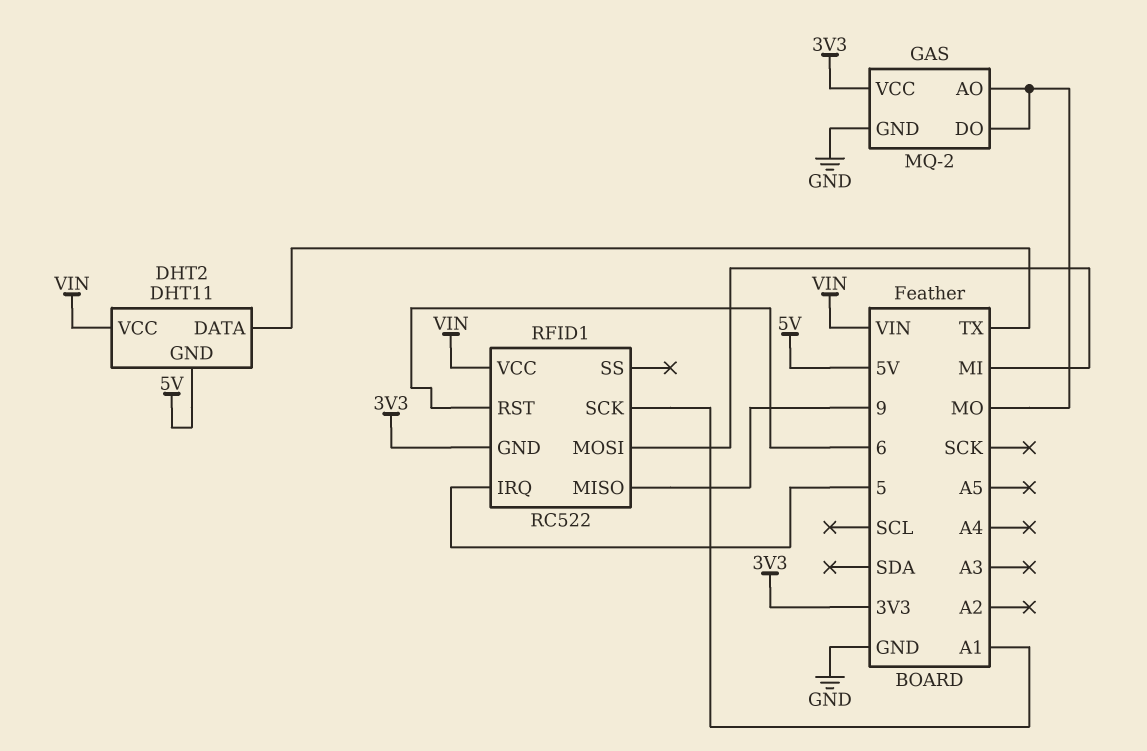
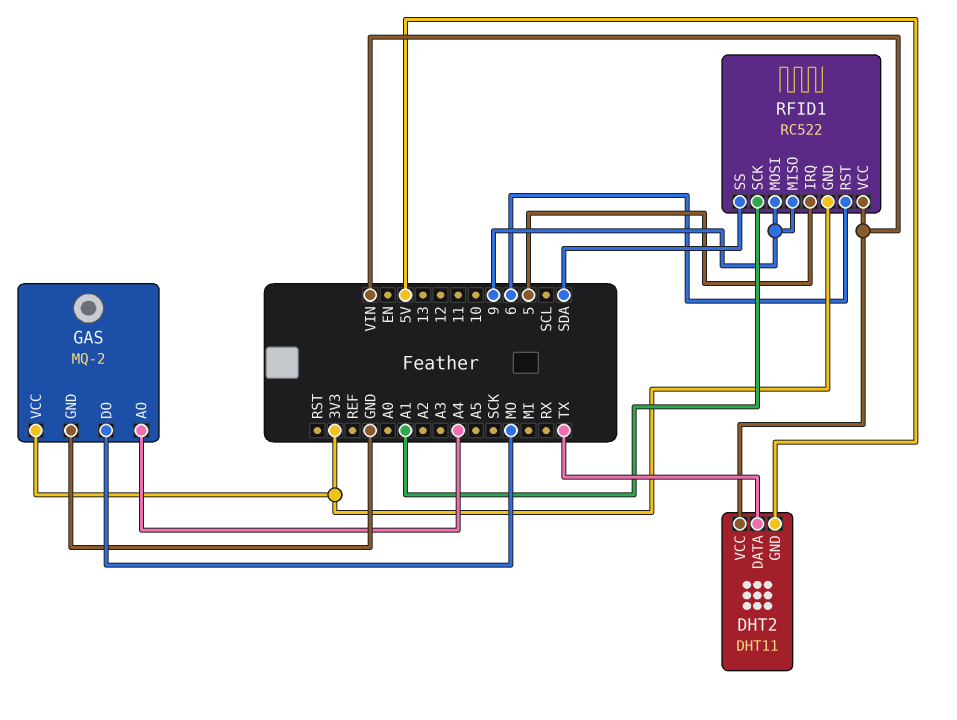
GAS pin AO: MO -> A4
RFID1 pin MOSI: MI -> 9
RFID1 pin SS: none -> SDA

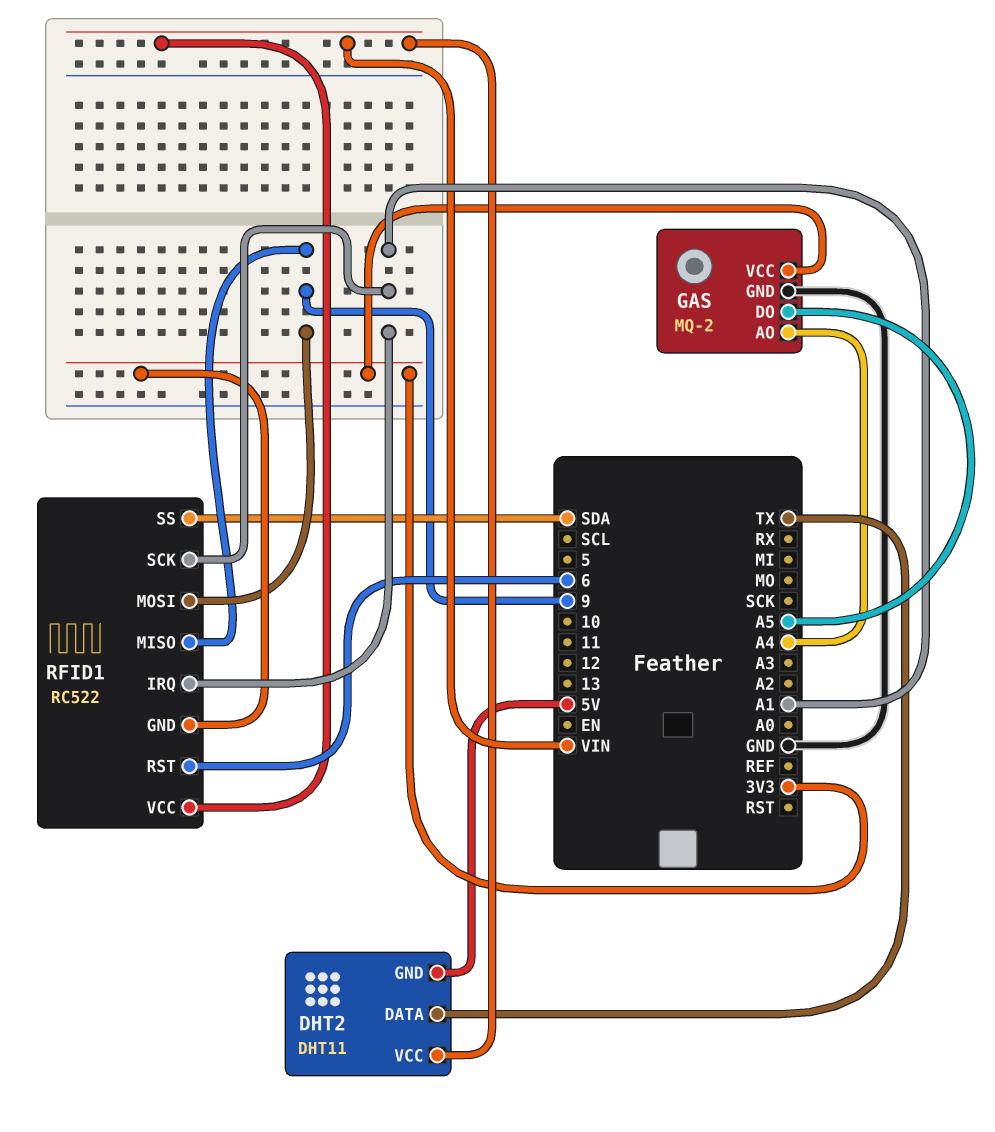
GAS pin DO: MO -> A5
RFID1 pin IRQ: 5 -> A1

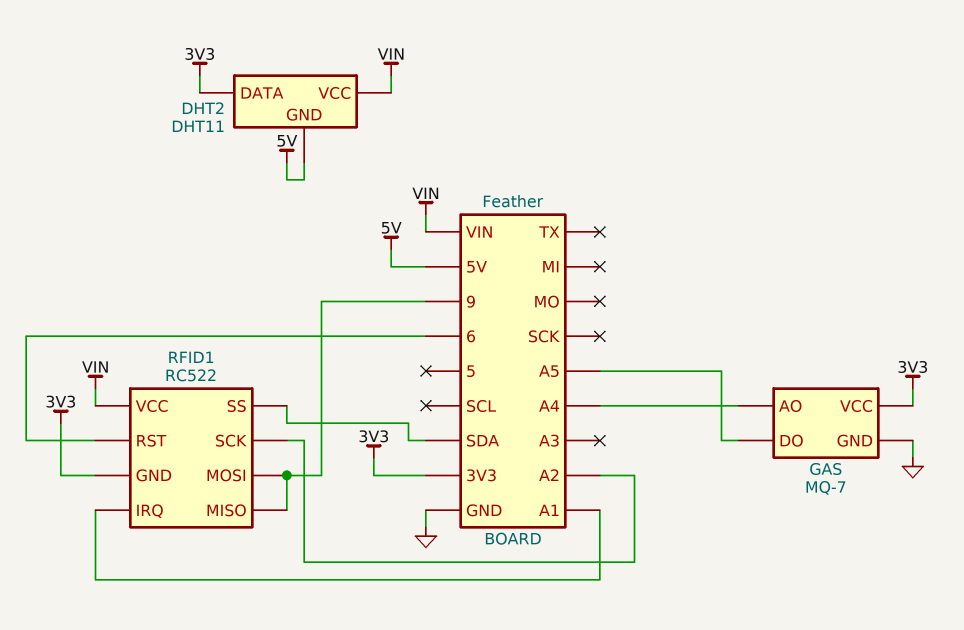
DHT2 pin DATA: TX -> 3V3
GAS: MQ-2 -> MQ-7
RFID1 pin SCK: A1 -> A2

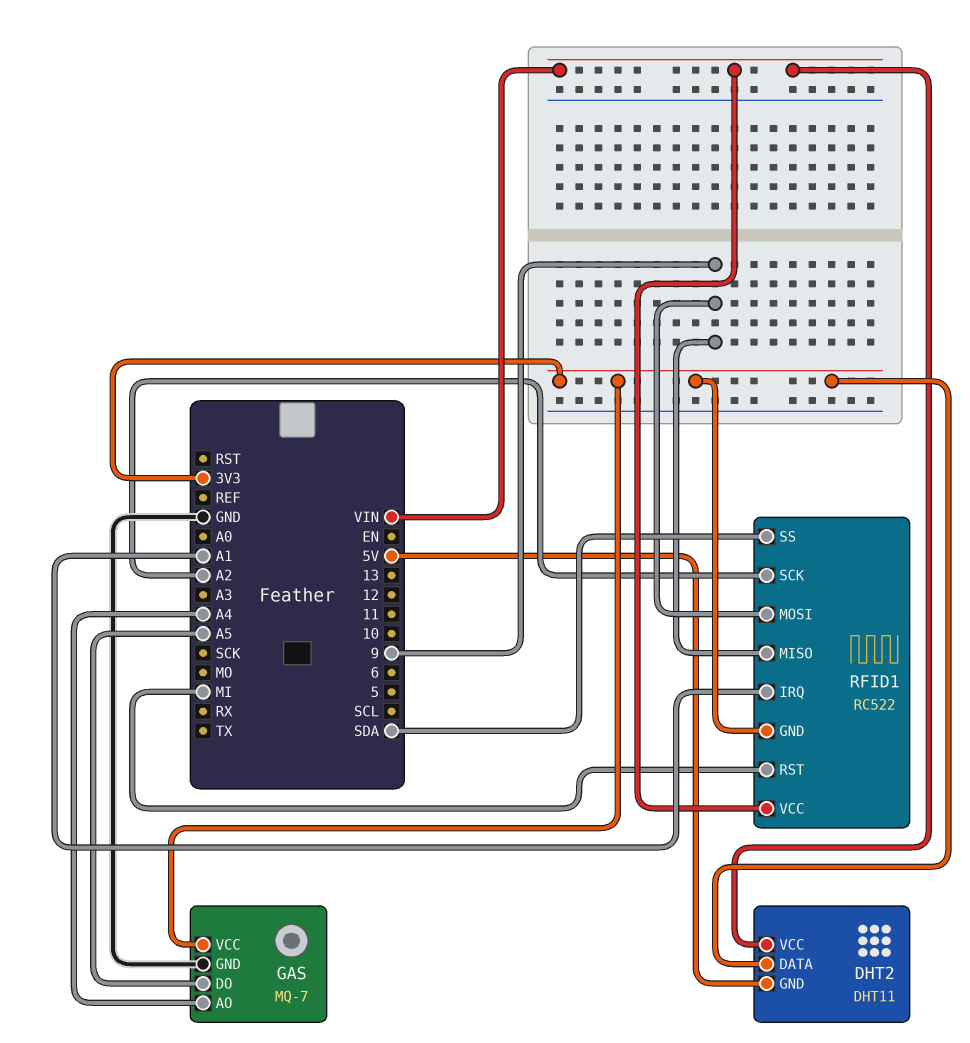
RFID1 pin RST: 6 -> MI

